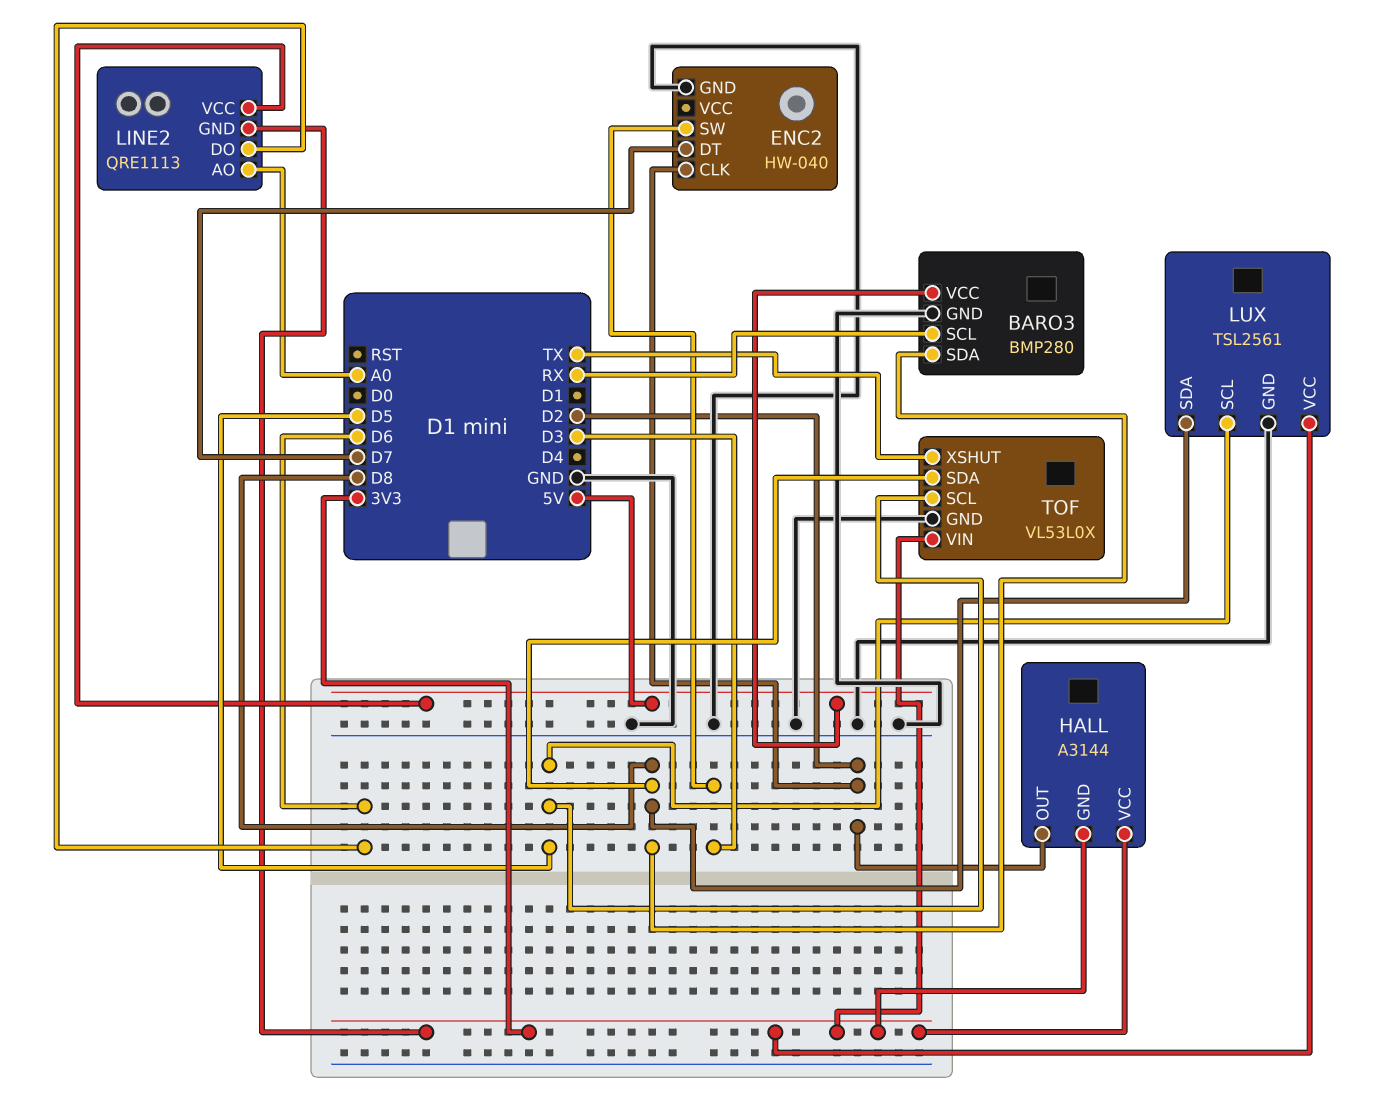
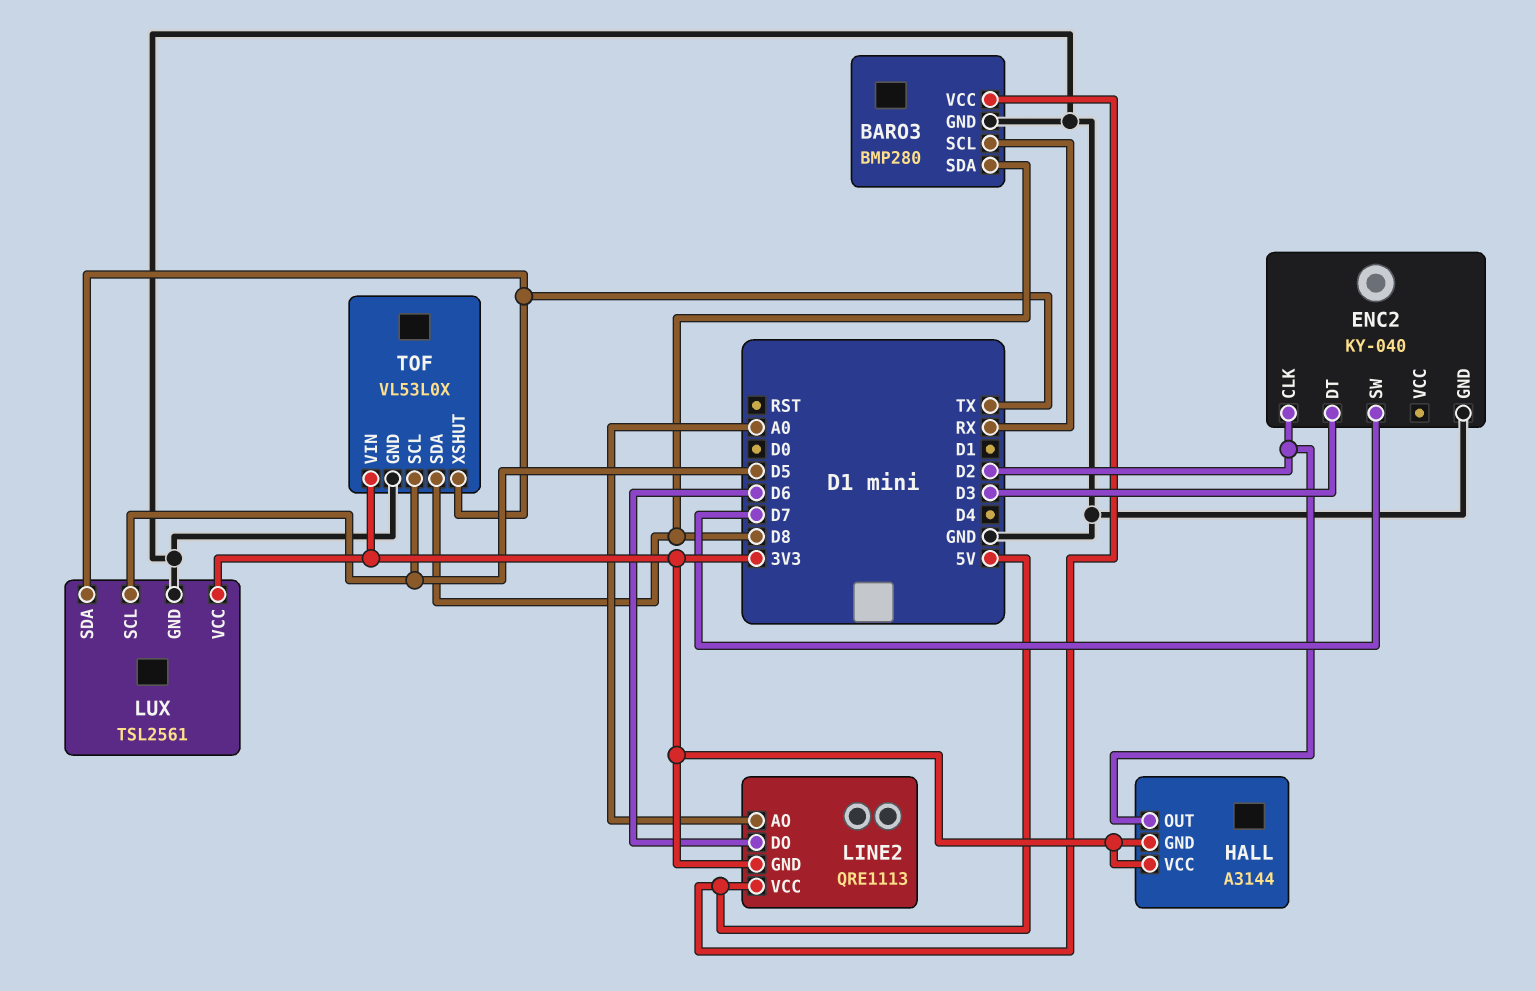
ENC2: HW-040 -> KY-040
ENC2 pin DT: D7 -> D3
ENC2 pin SW: D3 -> D7
LUX pin SDA: D8 -> TX

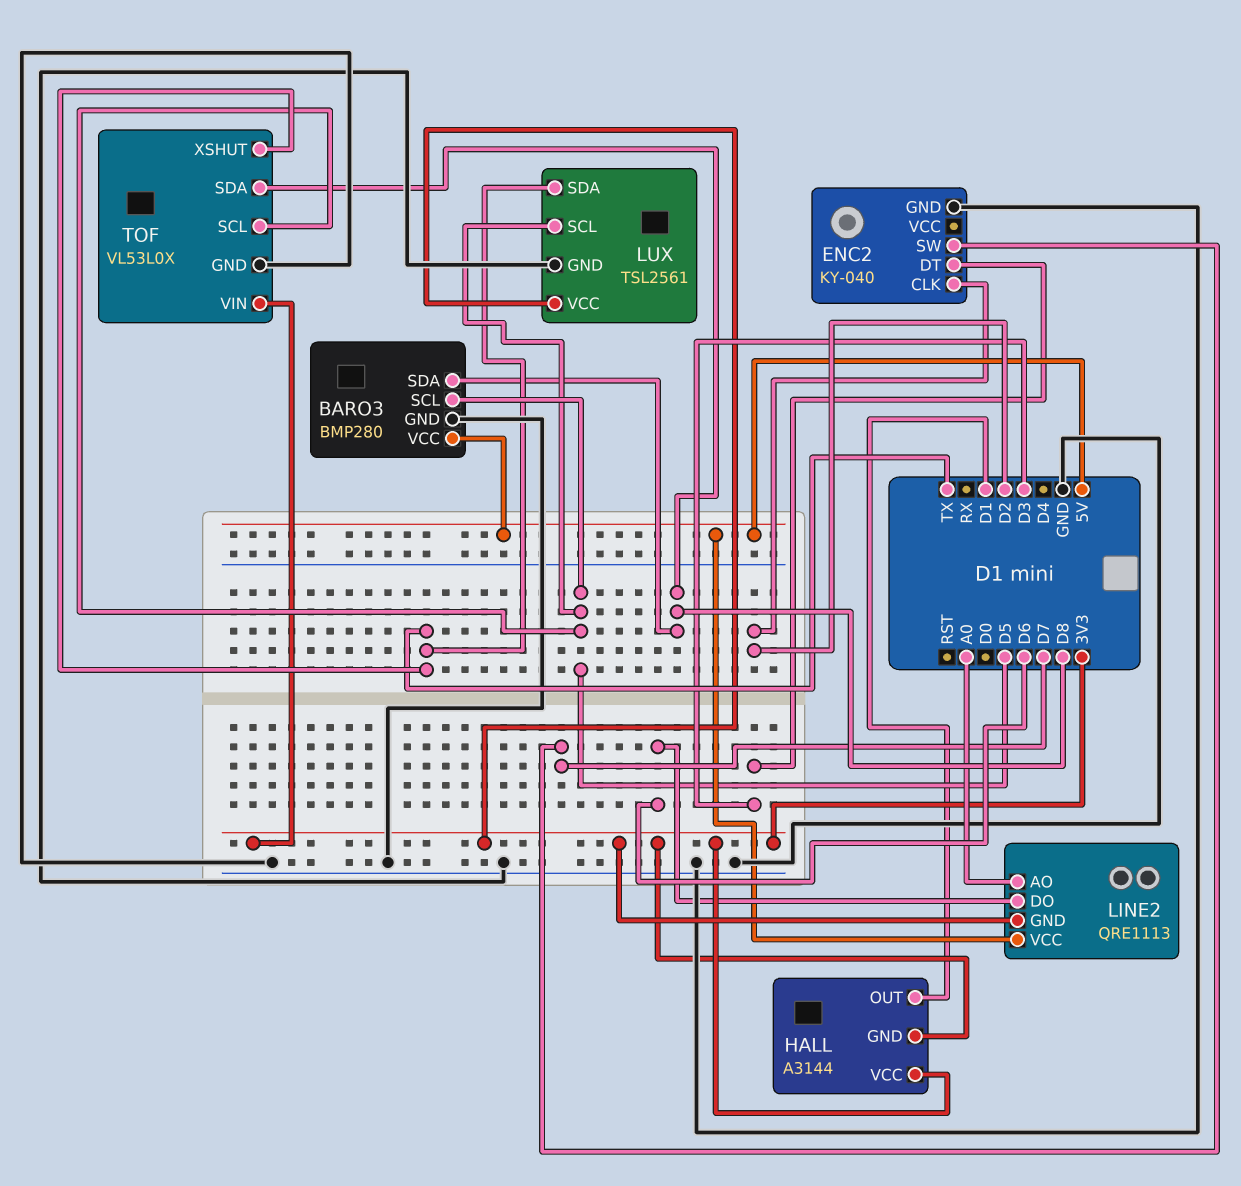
BARO3 pin SCL: RX -> D5
HALL pin OUT: D2 -> D1

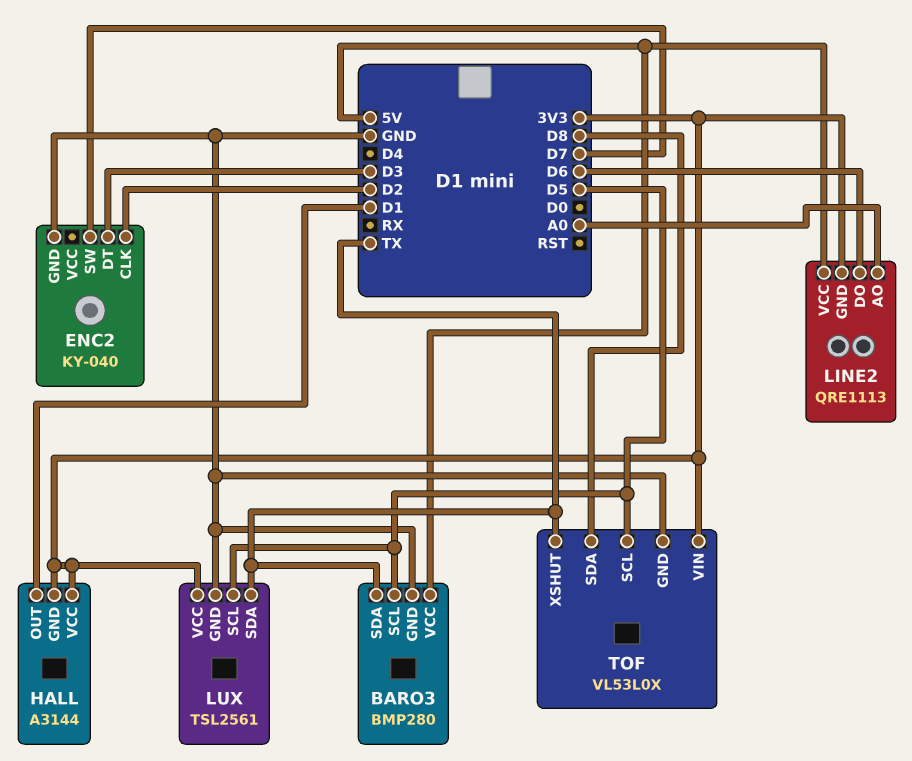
BARO3 pin SDA: D8 -> TX

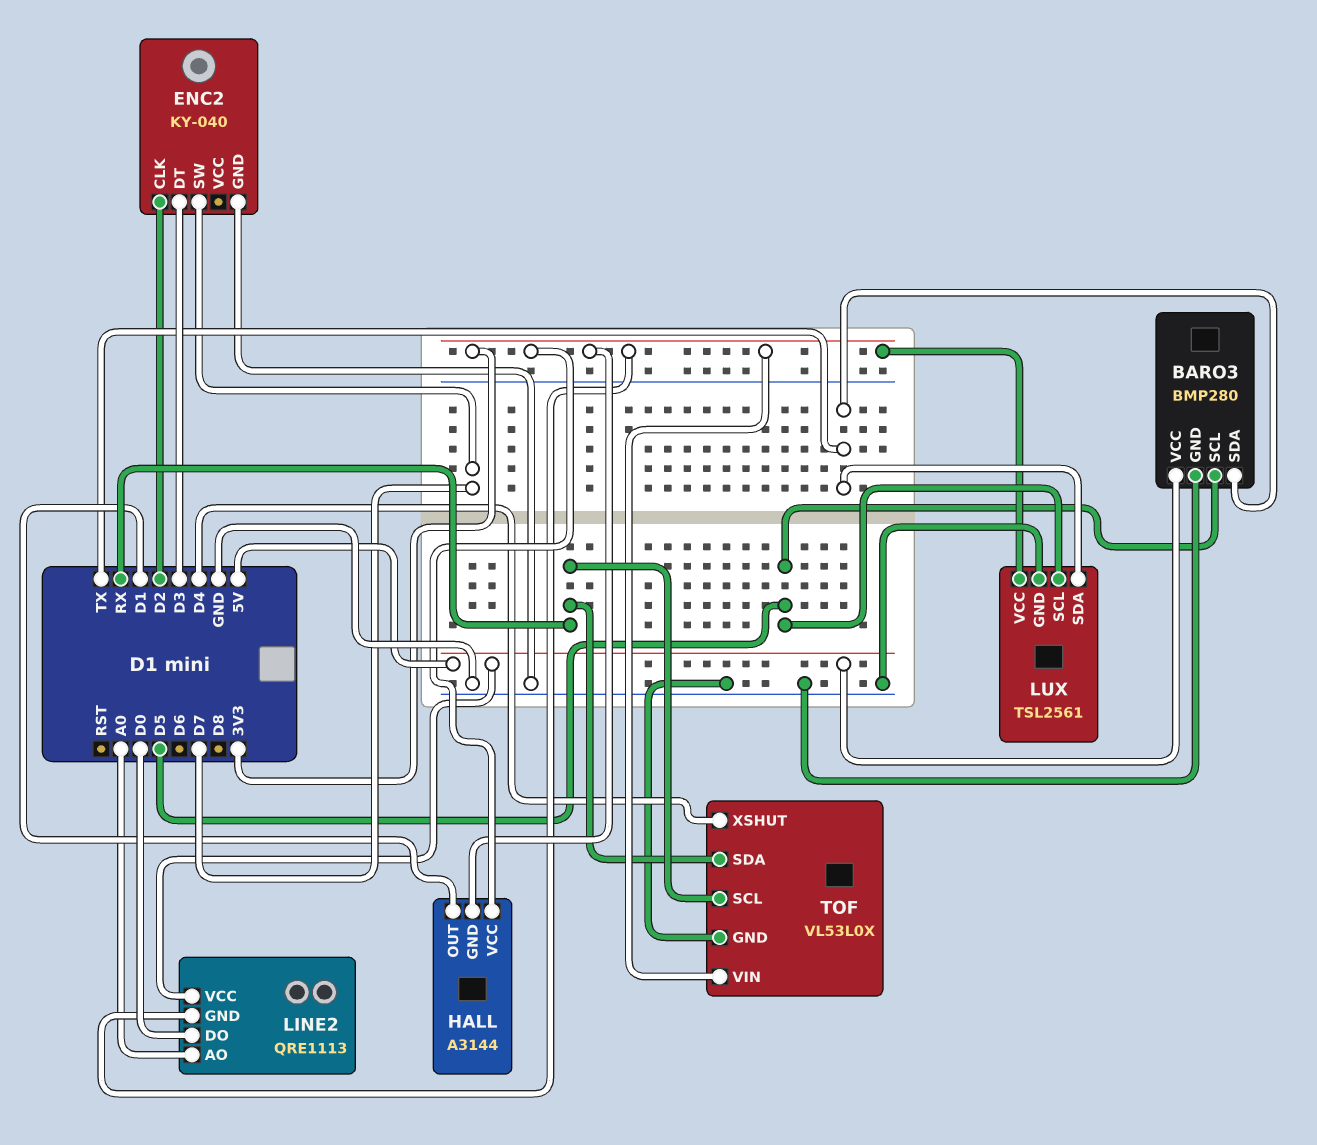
LINE2 pin DO: D6 -> D0
TOF pin SCL: D5 -> RX
TOF pin SDA: D8 -> RX
TOF pin XSHUT: TX -> D4

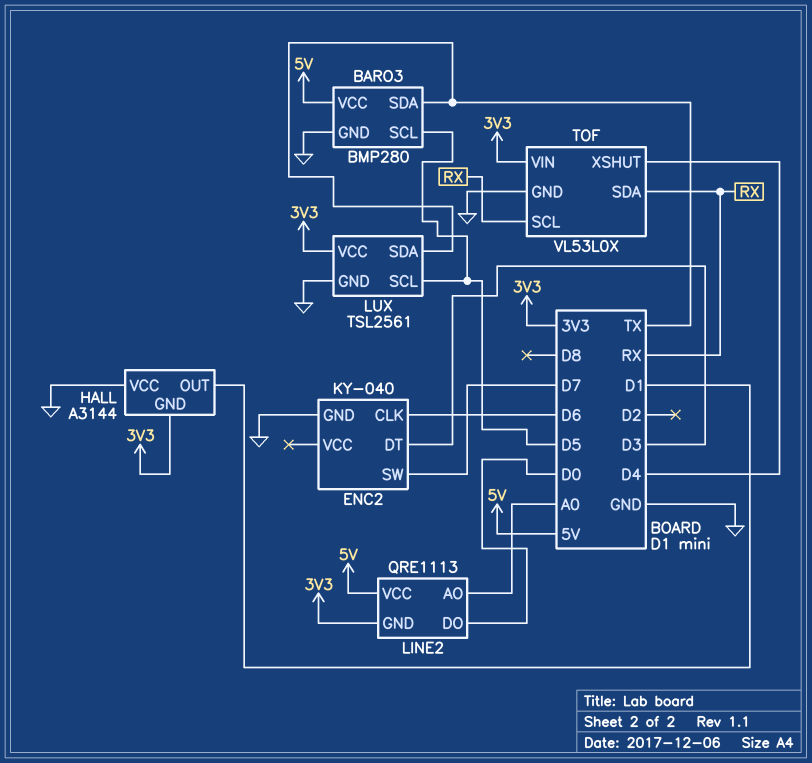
ENC2 pin CLK: D2 -> D6
HALL pin VCC: 3V3 -> GND

